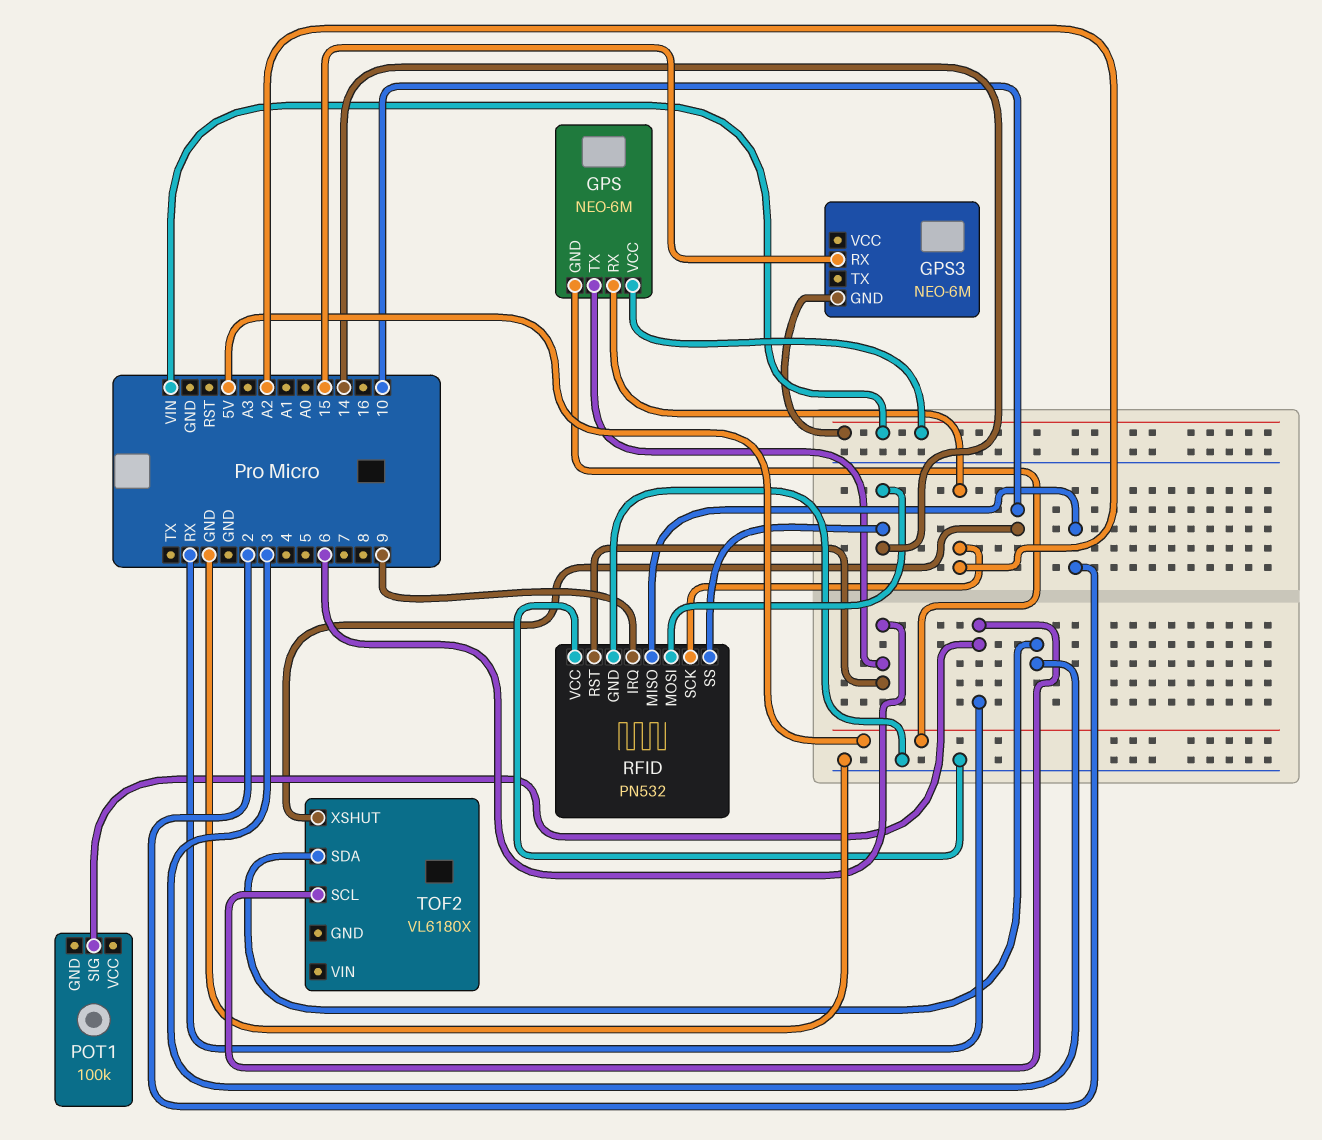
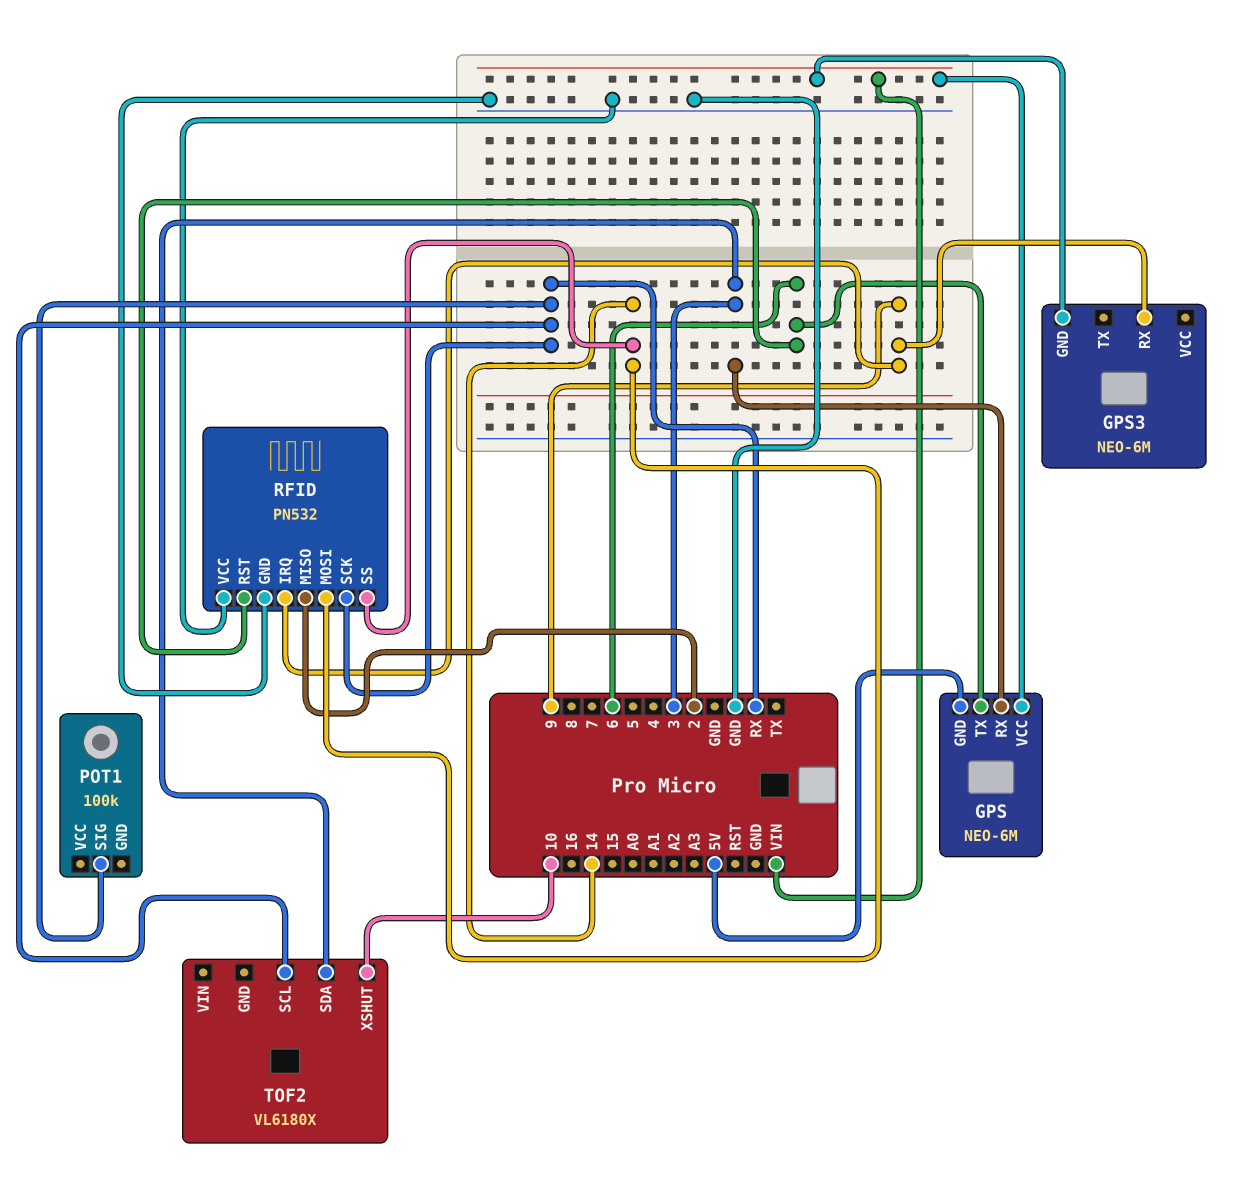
GPS pin RX: A2 -> 3
GPS3 pin RX: 15 -> 9
RFID pin SCK: A2 -> RX

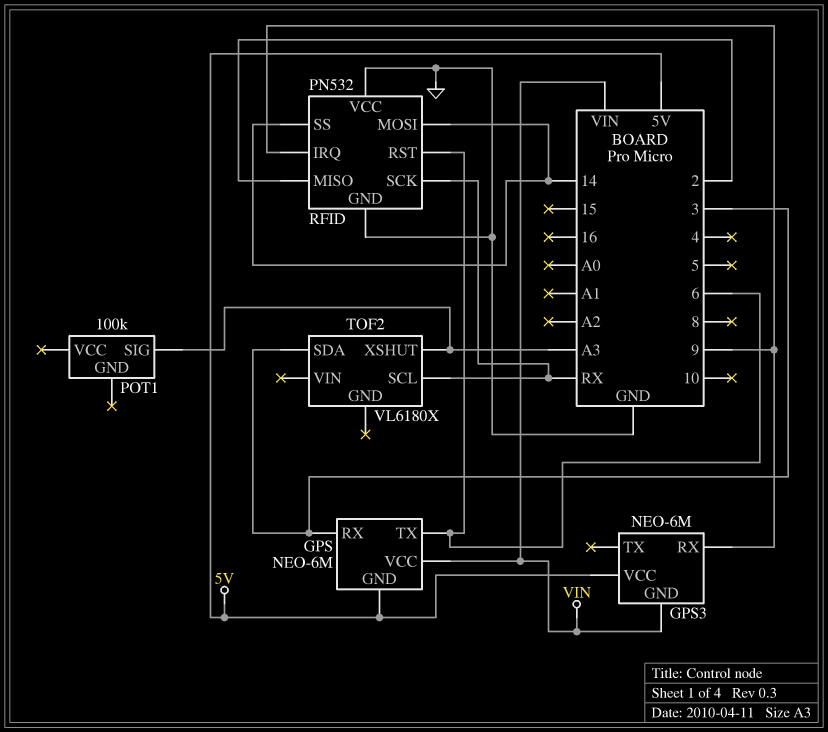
GPS3 pin VCC: none -> 5V
POT1 pin SIG: RX -> A3
TOF2 pin XSHUT: 10 -> A3

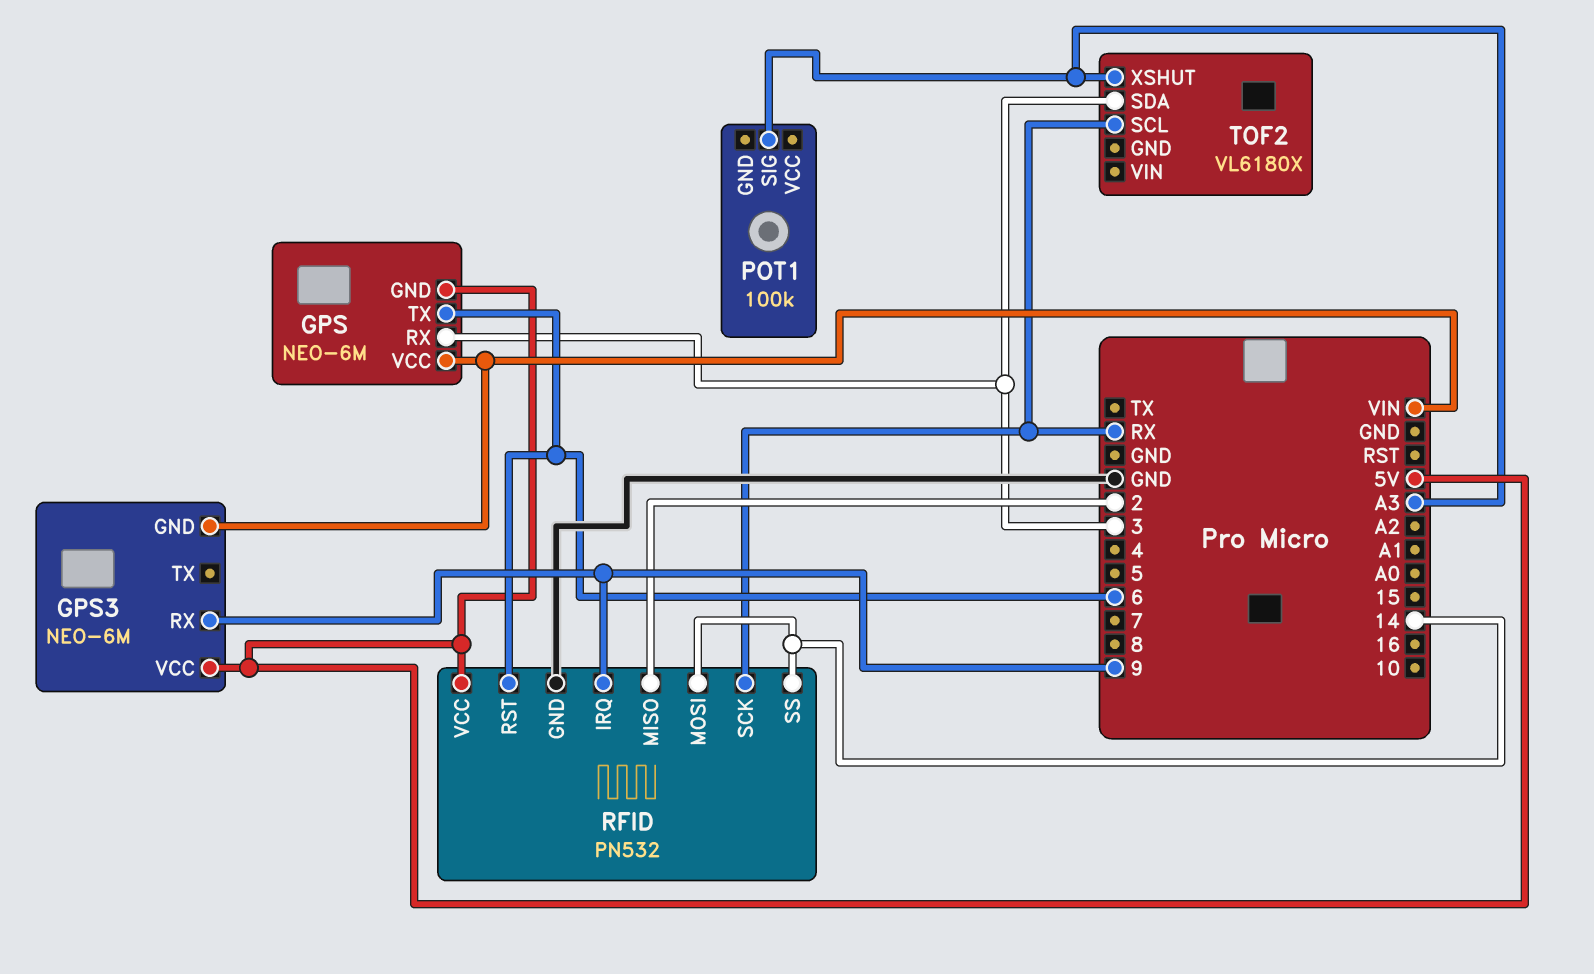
RFID pin VCC: GND -> 5V

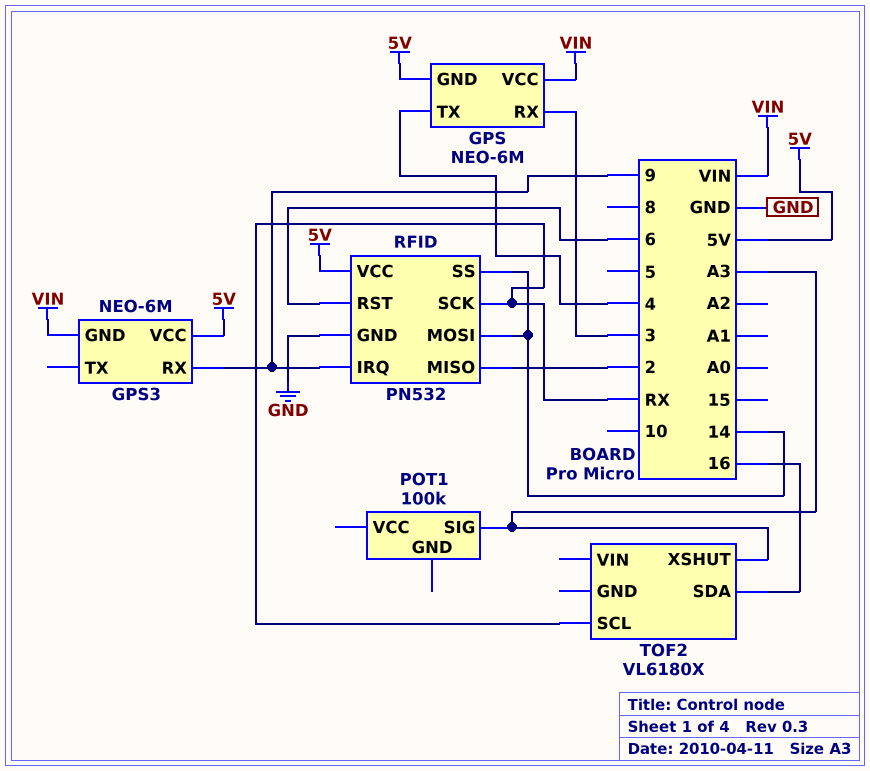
GPS pin TX: 6 -> 4
TOF2 pin SDA: 3 -> 16

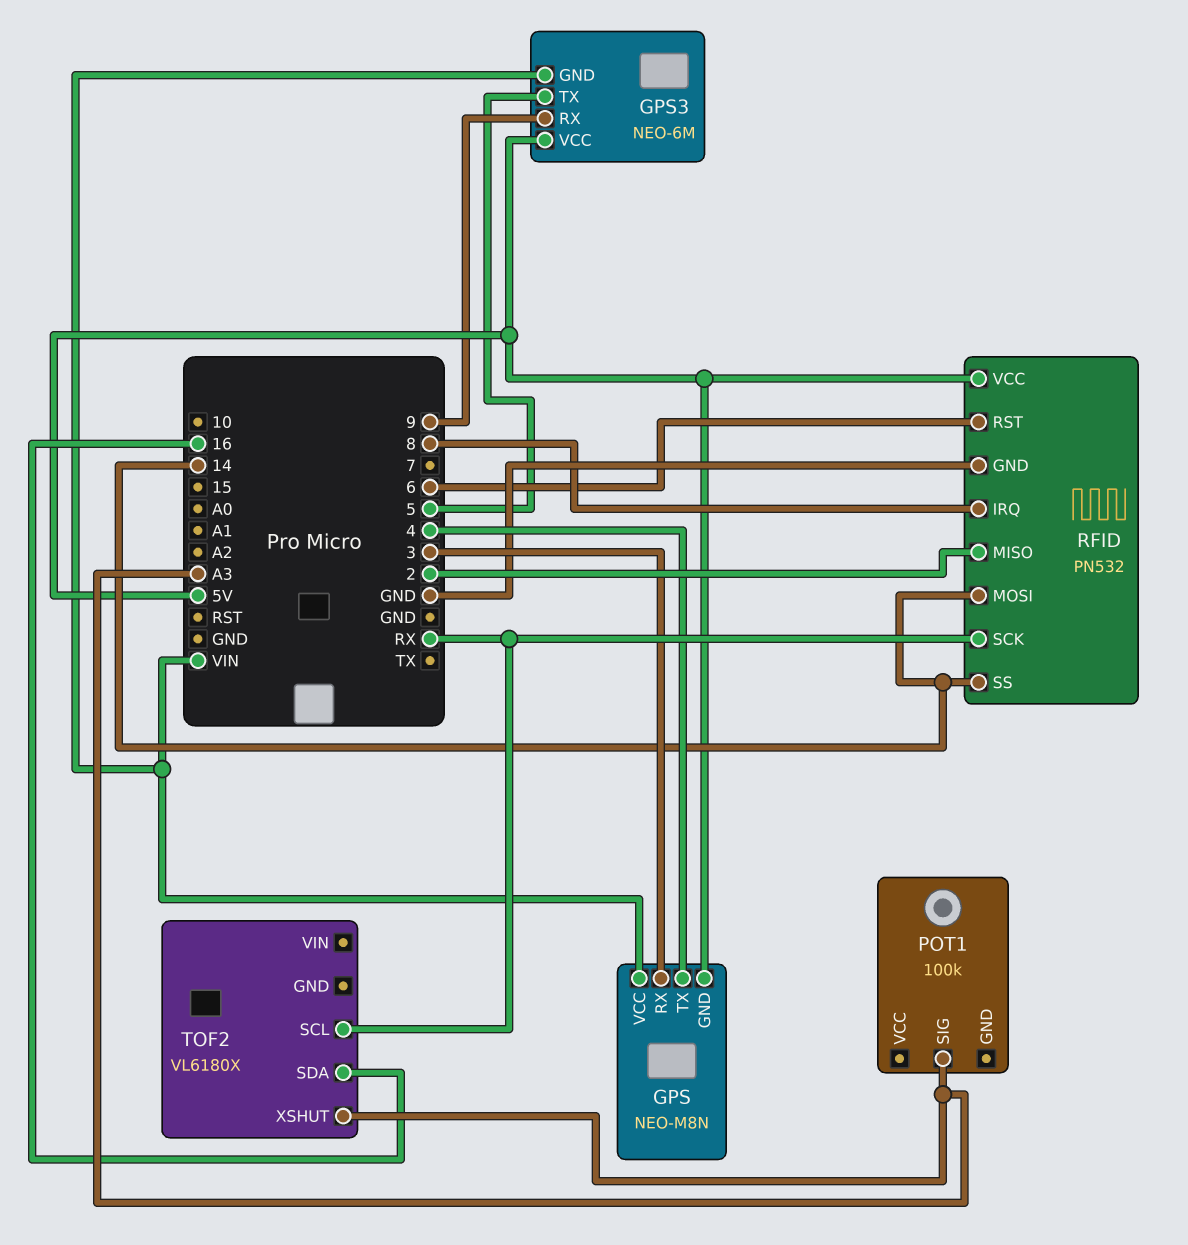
GPS: NEO-6M -> NEO-M8N
GPS3 pin TX: none -> 5
RFID pin IRQ: 9 -> 8

